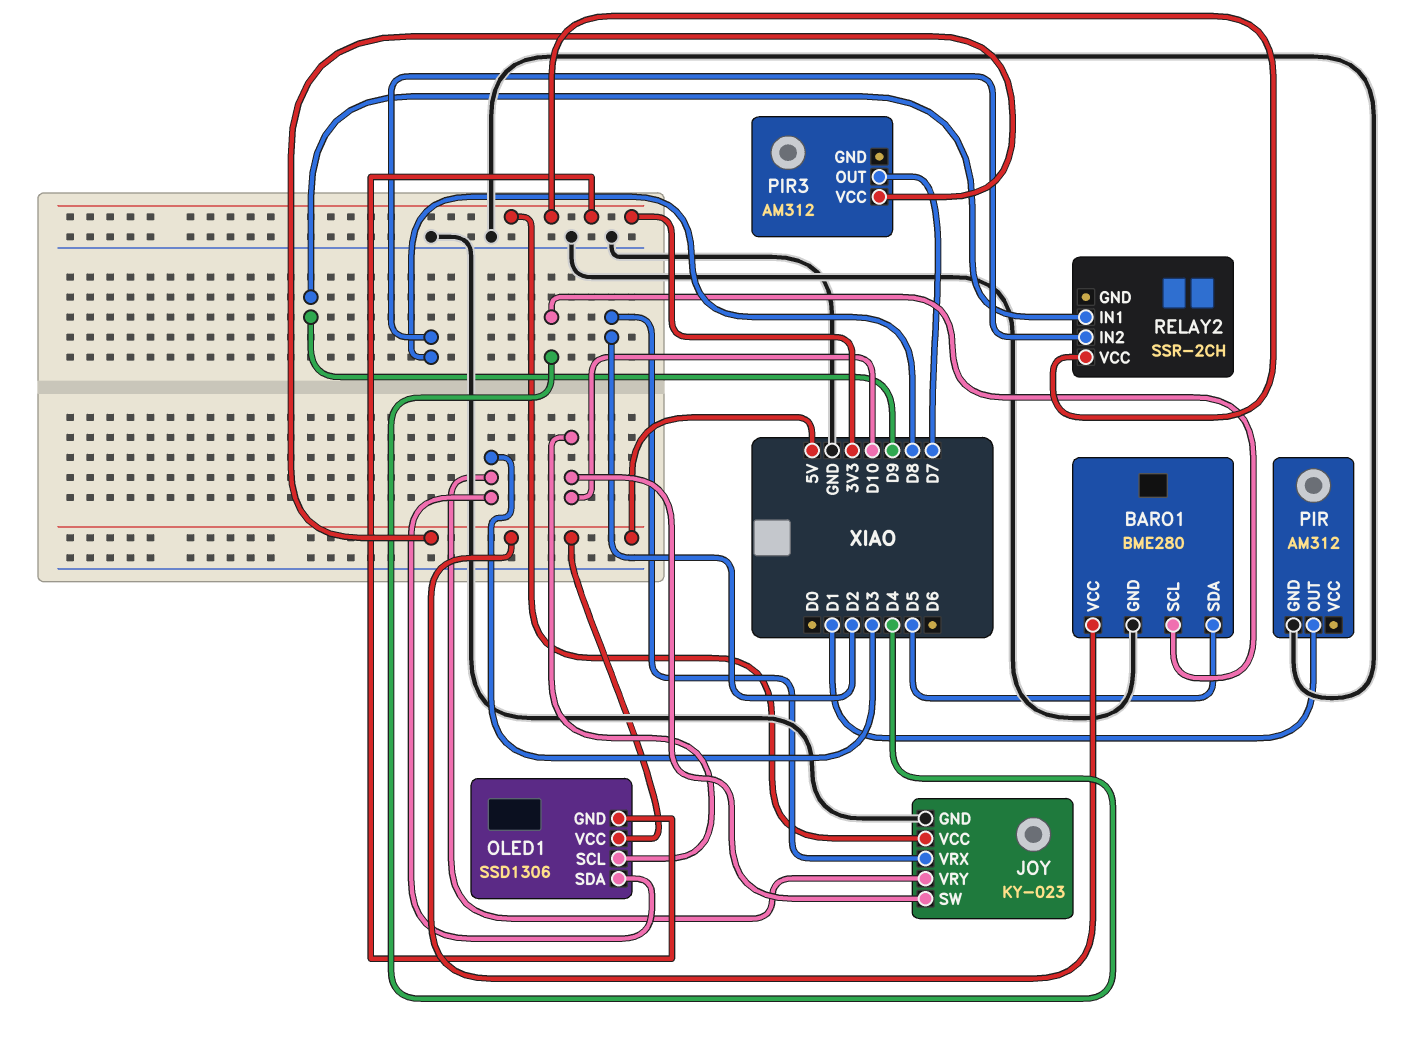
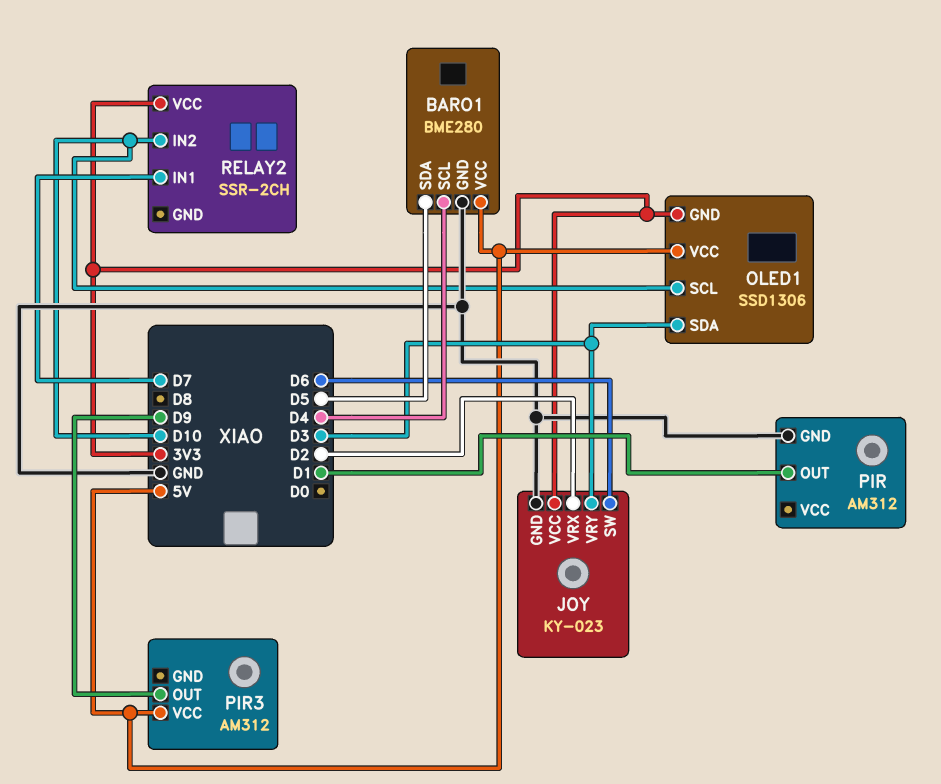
JOY pin SW: D10 -> D6
PIR3 pin OUT: D7 -> D9
RELAY2 pin IN1: D9 -> D7
RELAY2 pin IN2: D8 -> D10

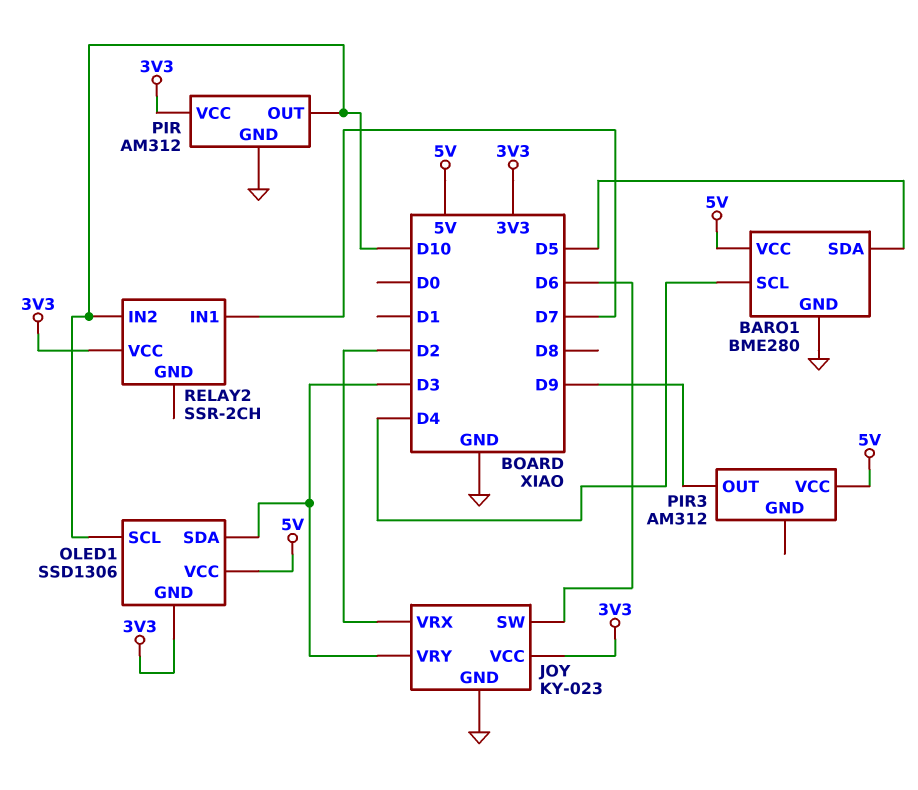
PIR pin OUT: D1 -> D10
PIR pin VCC: none -> 3V3

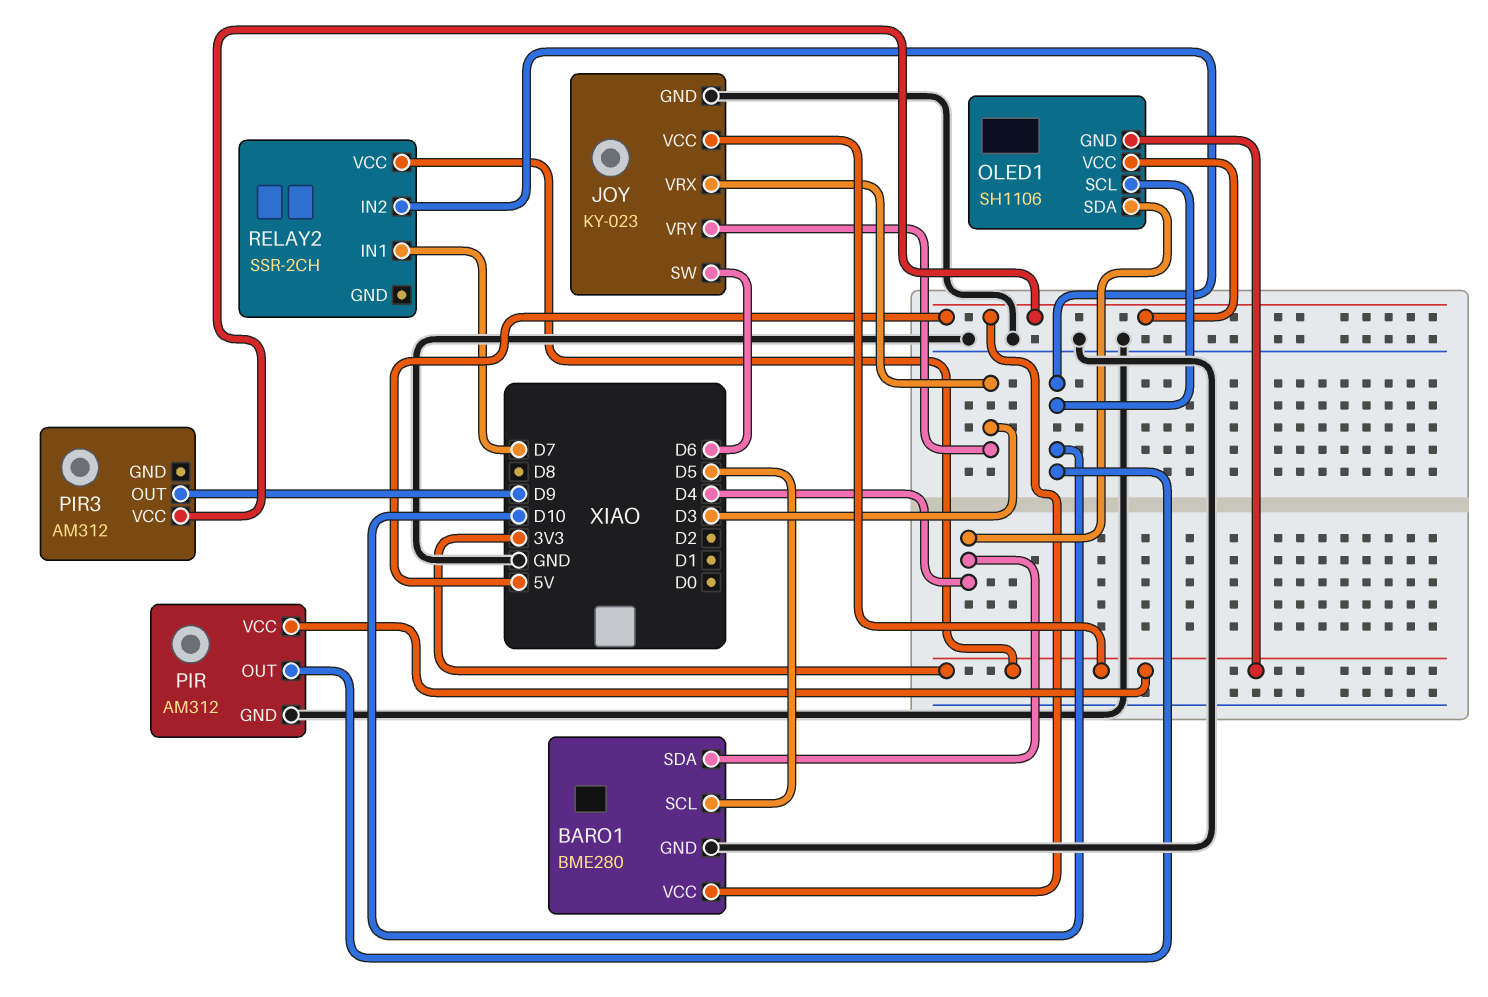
BARO1 pin SCL: D4 -> D5
BARO1 pin SDA: D5 -> D4
JOY pin VRX: D2 -> D3
OLED1: SSD1306 -> SH1106
OLED1 pin SDA: D3 -> D4

